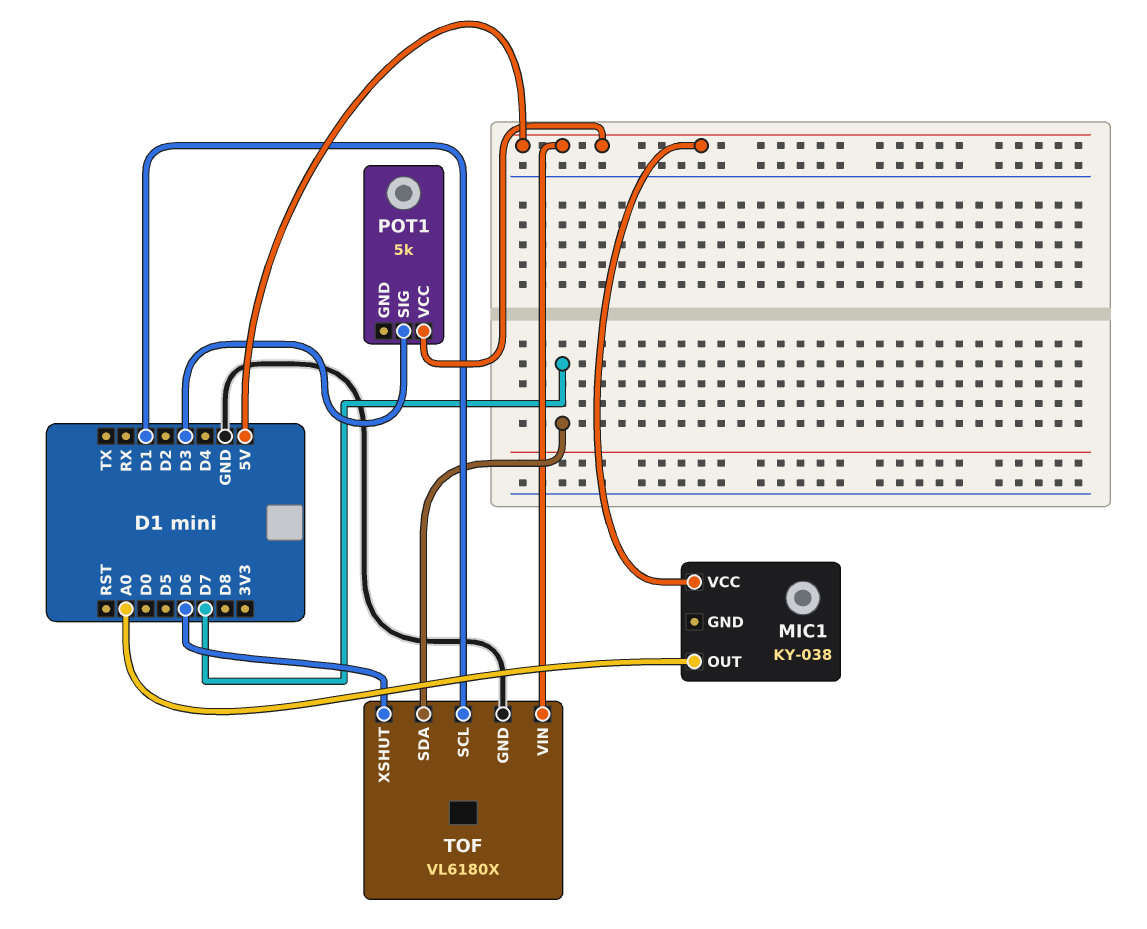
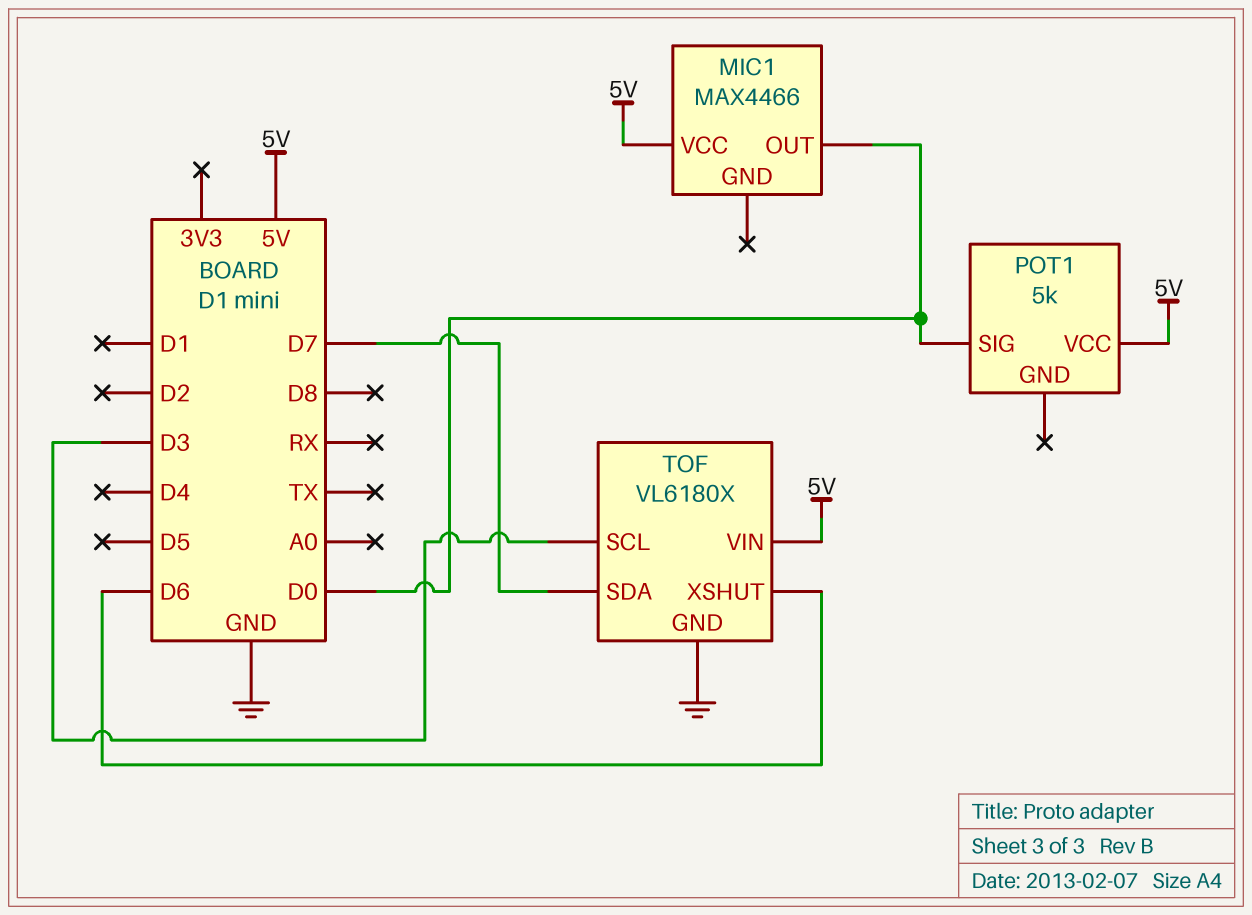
MIC1: KY-038 -> MAX4466
MIC1 pin OUT: A0 -> D0
POT1 pin SIG: D3 -> D0
TOF pin SCL: D1 -> D3

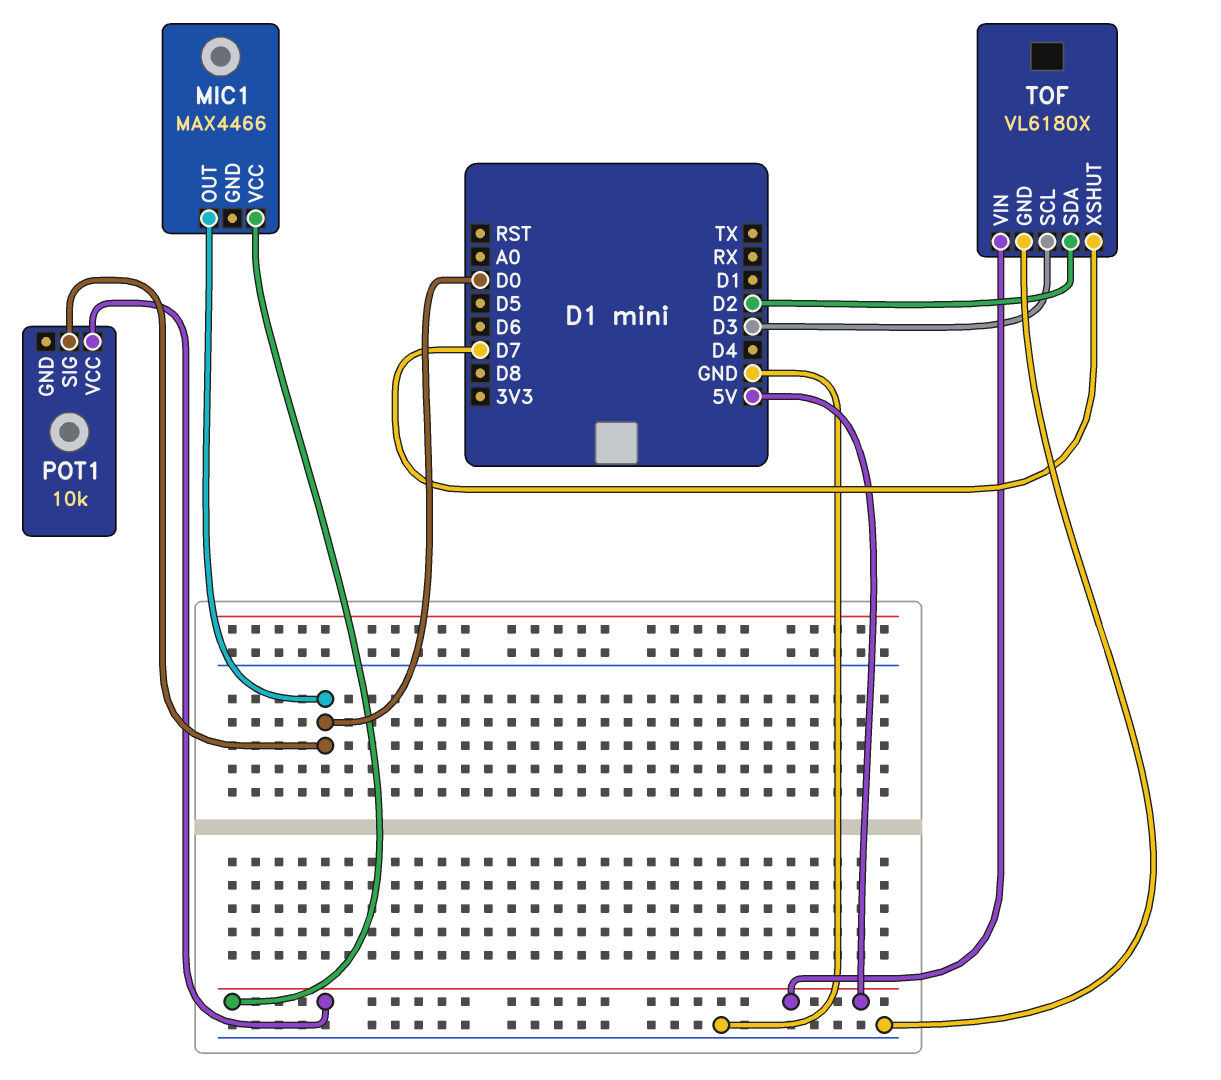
POT1: 5k -> 10k
TOF pin SDA: D7 -> D2
TOF pin XSHUT: D6 -> D7

